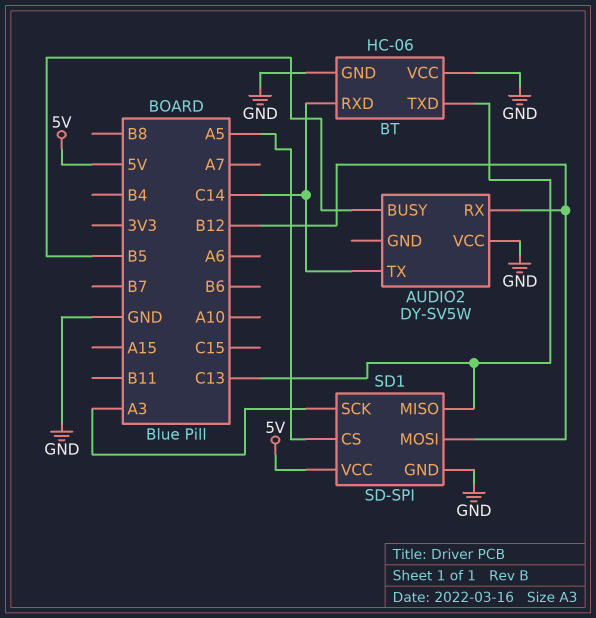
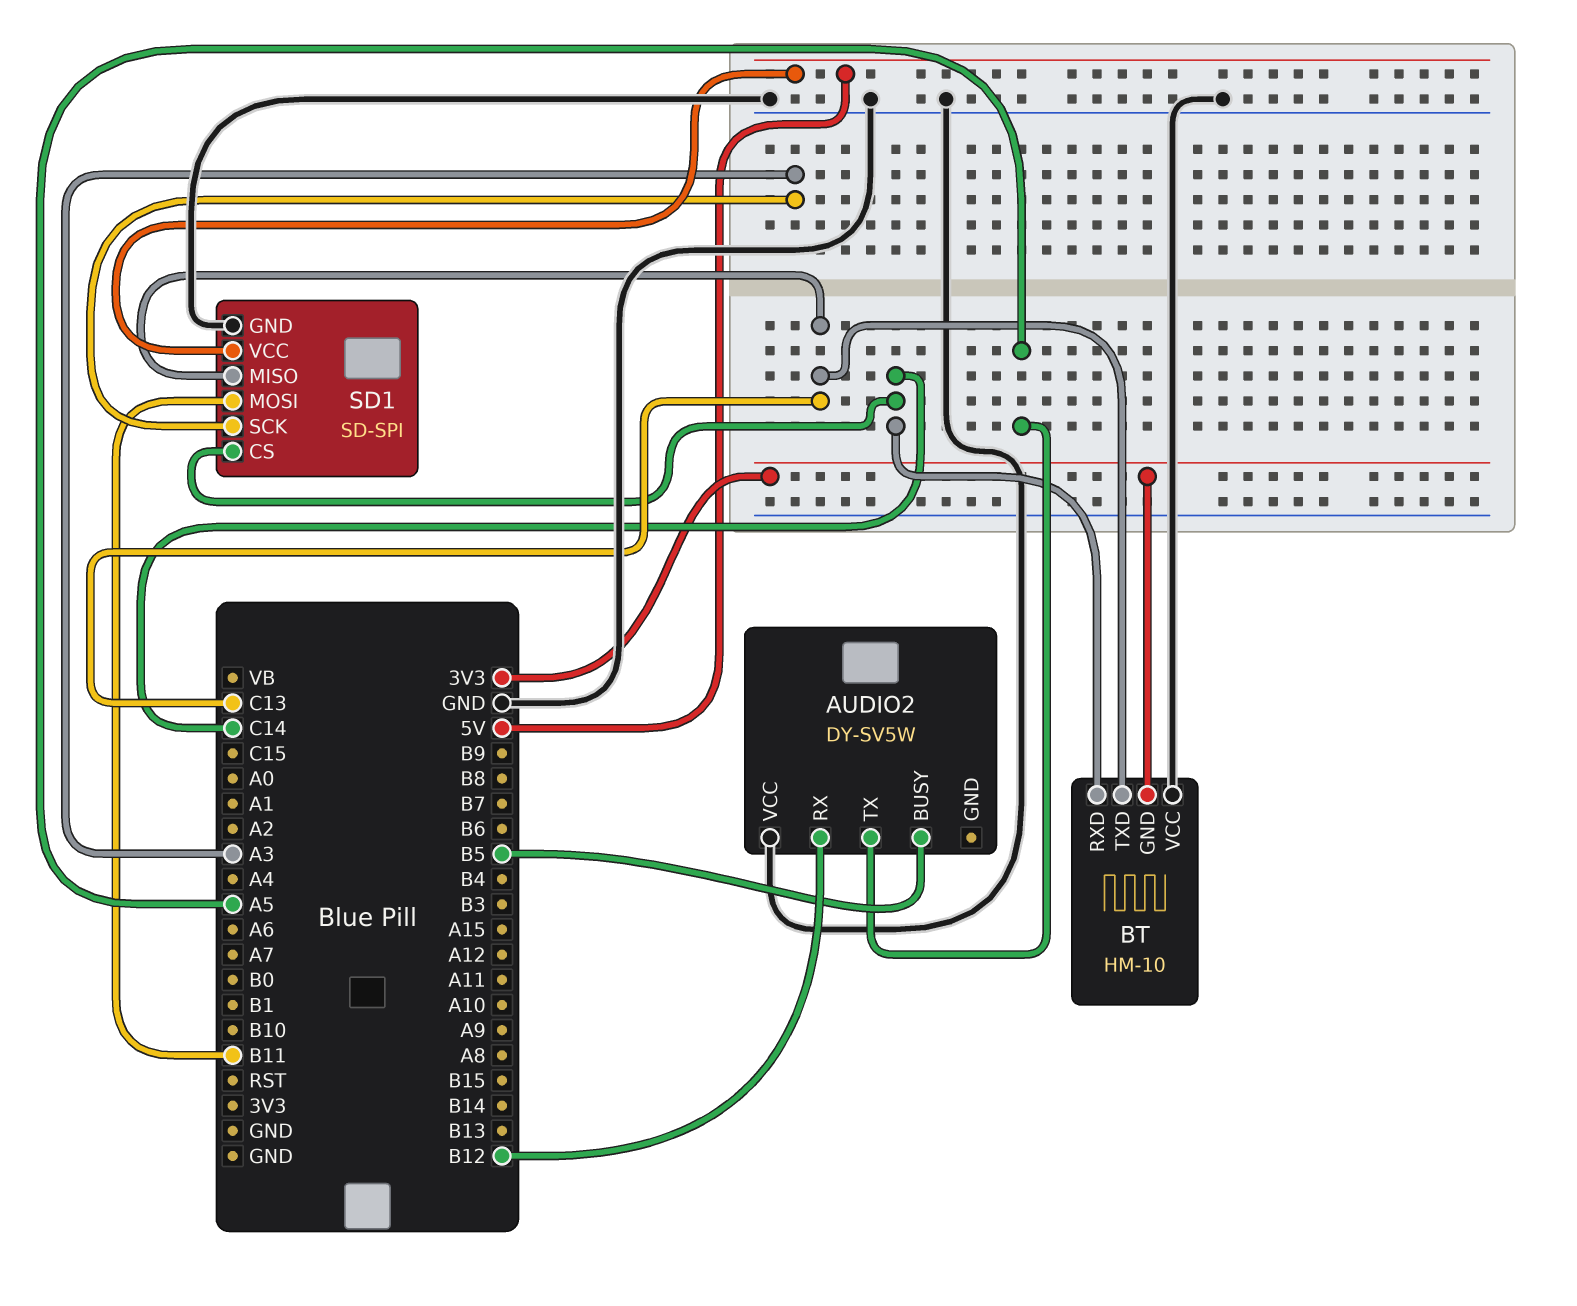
AUDIO2 pin TX: C14 -> A5
BT: HC-06 -> HM-10
BT pin GND: GND -> 3V3
SD1 pin CS: A5 -> C14
SD1 pin MOSI: B12 -> B11

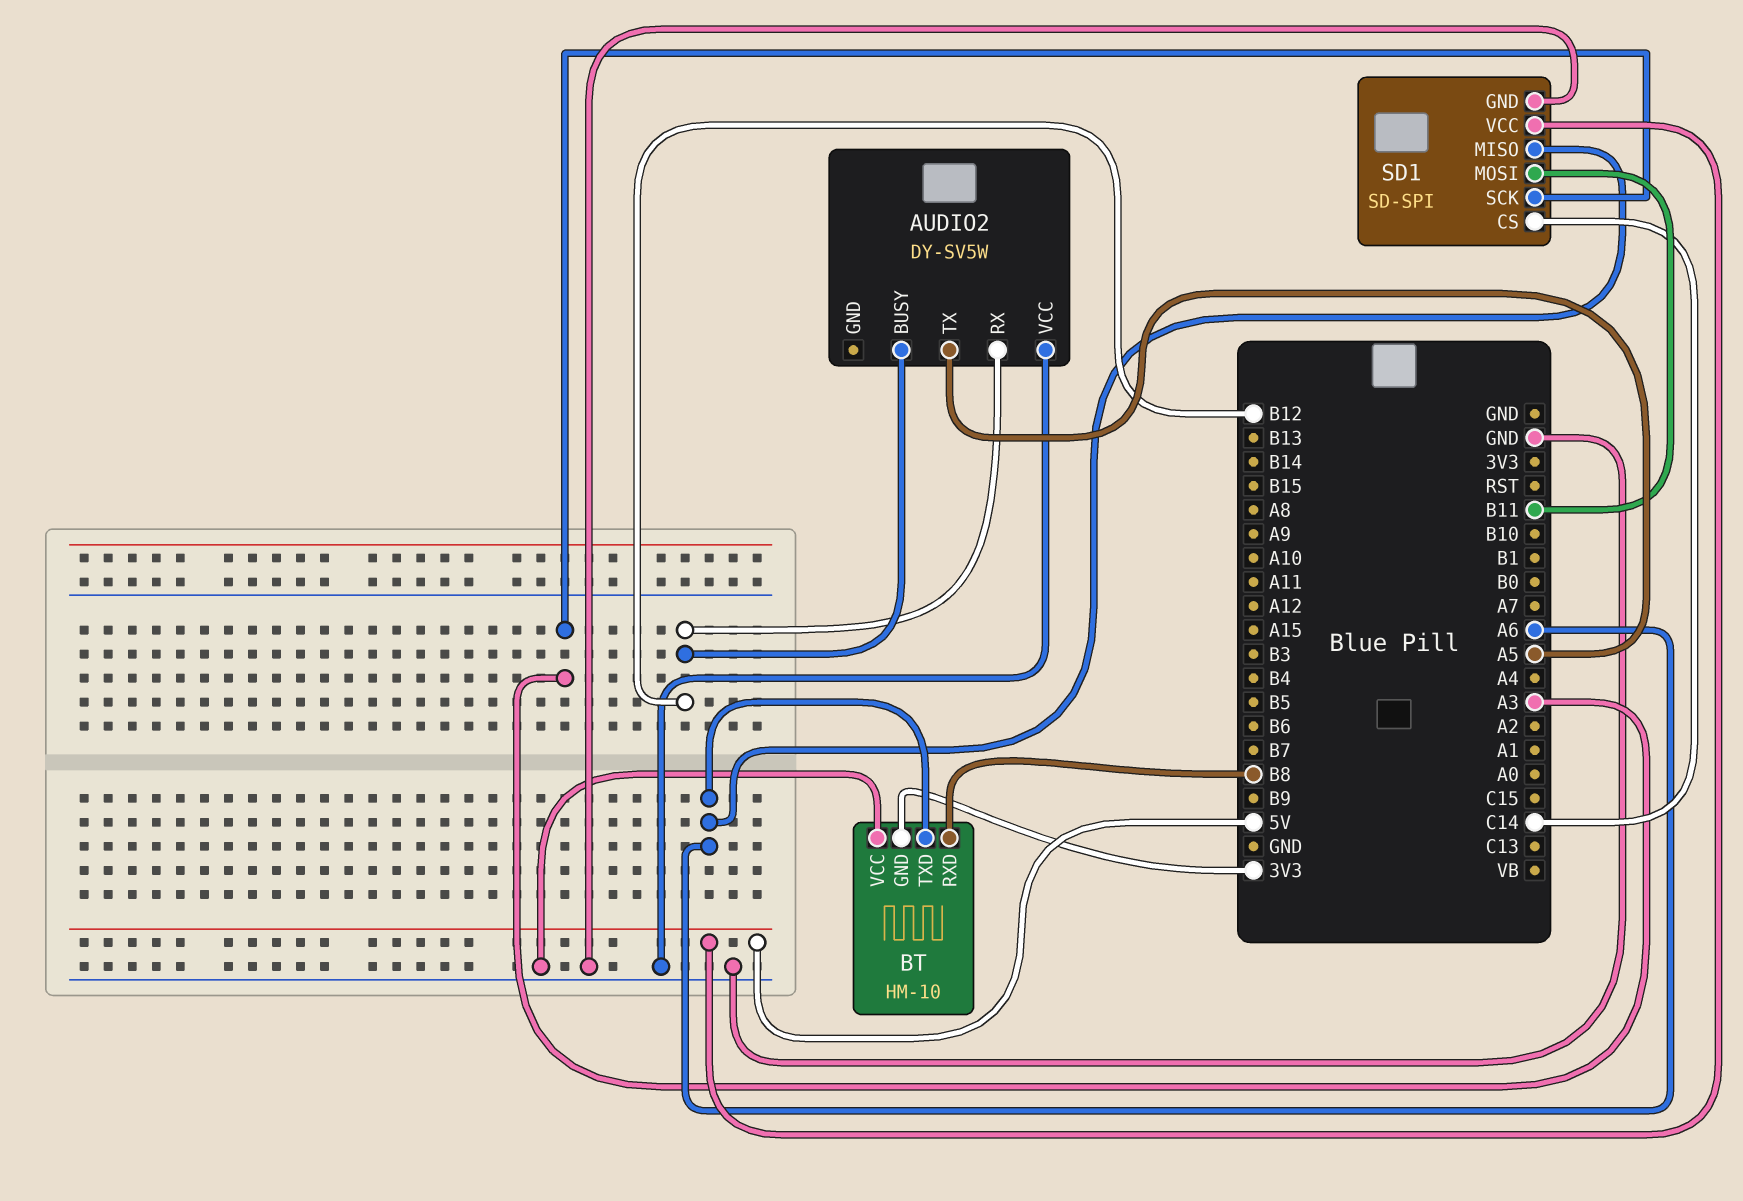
AUDIO2 pin BUSY: B5 -> B12
BT pin RXD: C14 -> B8
BT pin TXD: C13 -> A6
SD1 pin MISO: C13 -> A6

